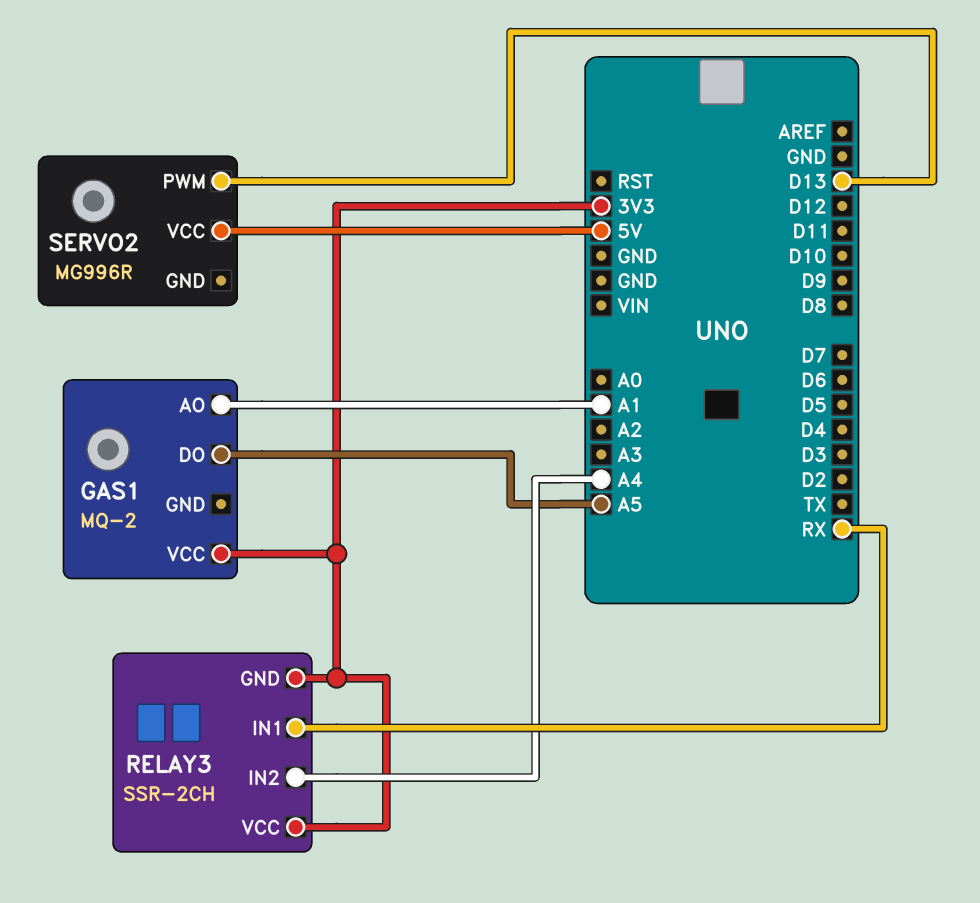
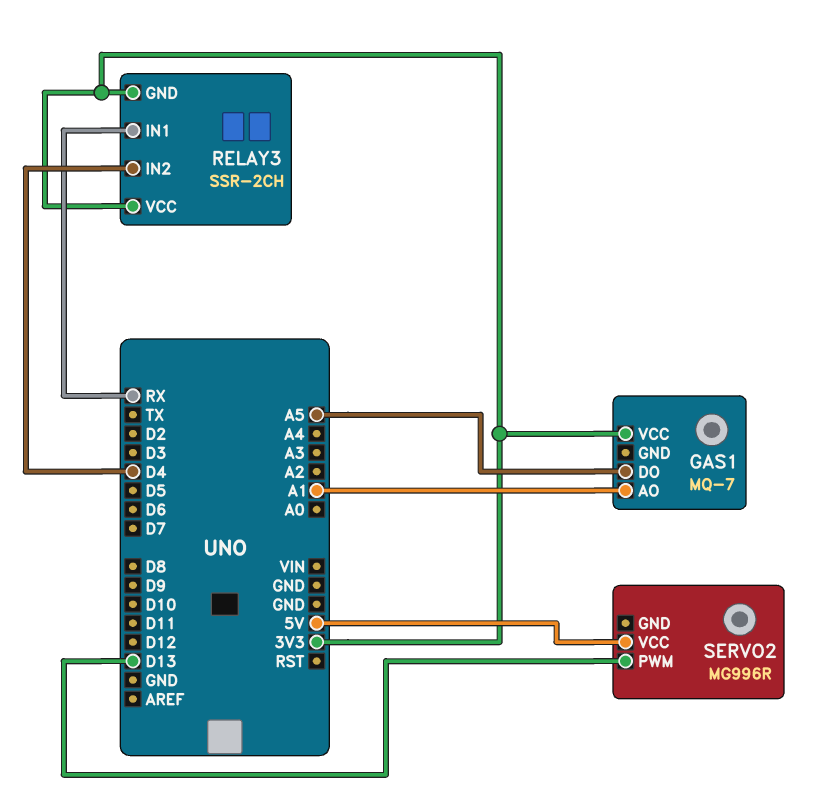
GAS1: MQ-2 -> MQ-7
RELAY3 pin IN2: A4 -> D4

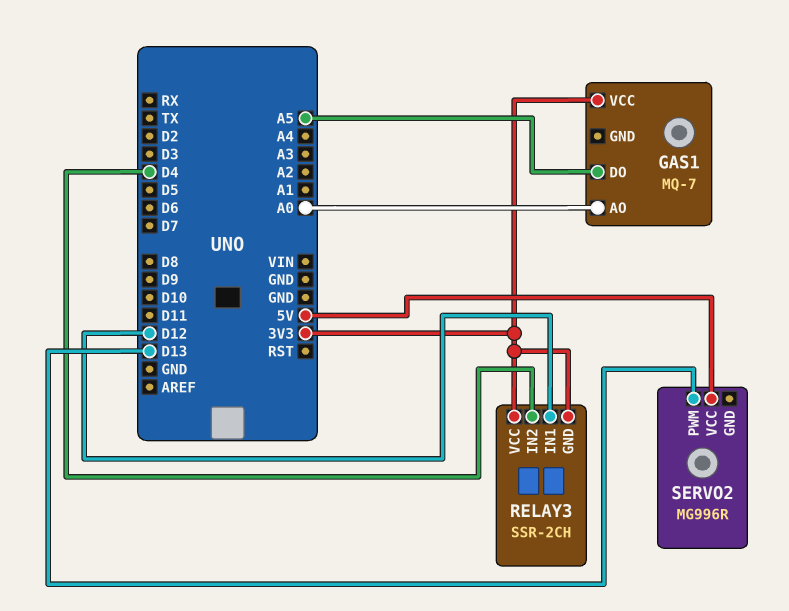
GAS1 pin AO: A1 -> A0
RELAY3 pin IN1: RX -> D12

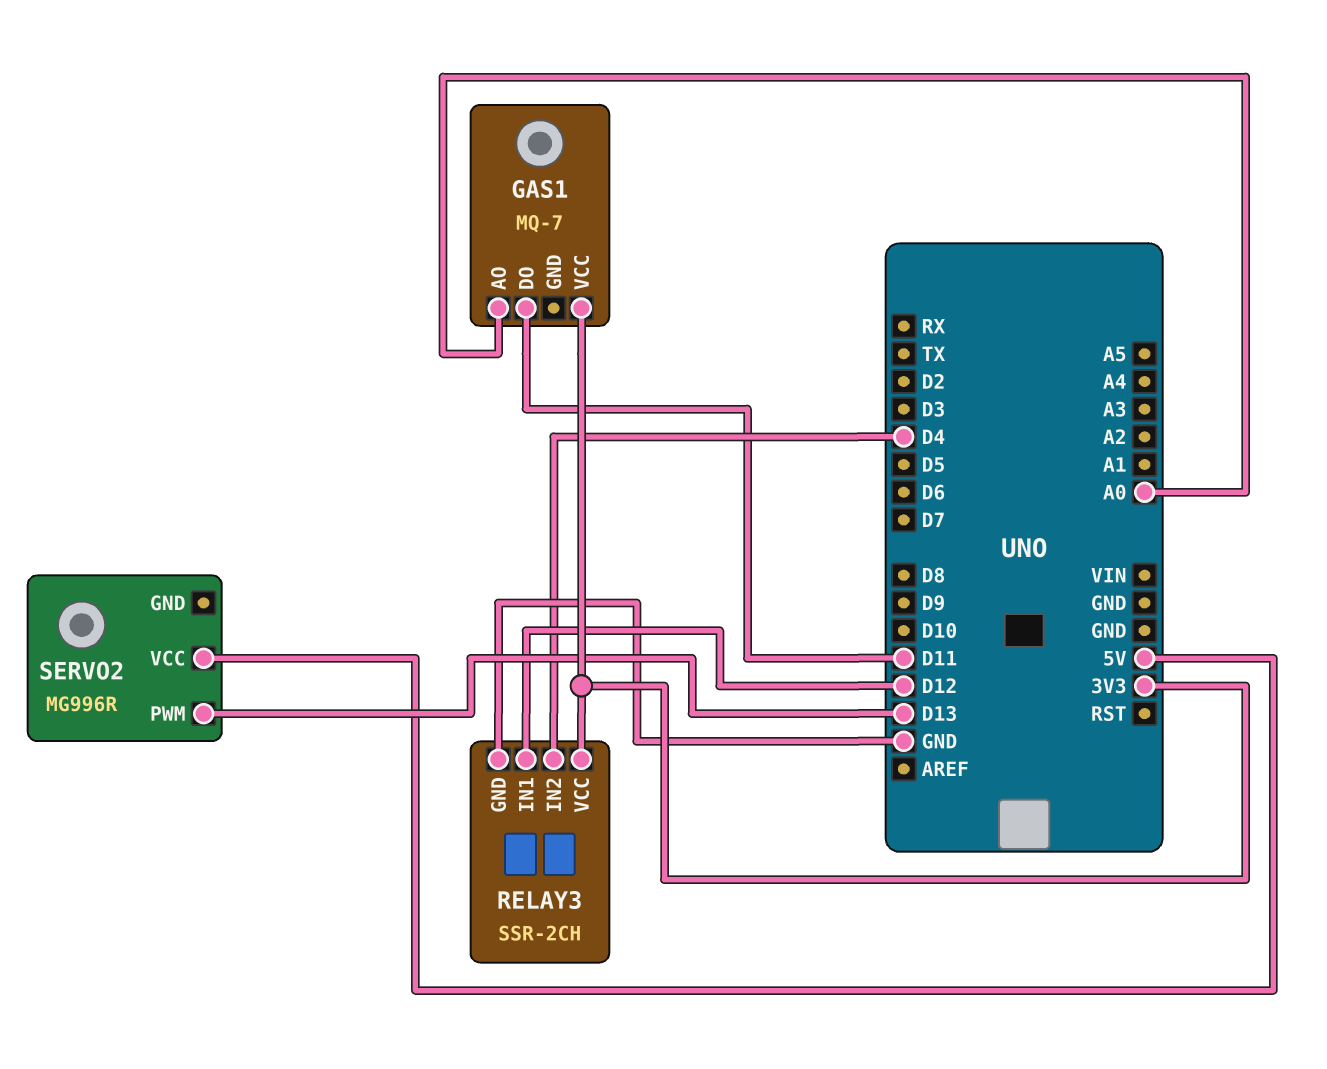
GAS1 pin DO: A5 -> D11
RELAY3 pin GND: 3V3 -> GND

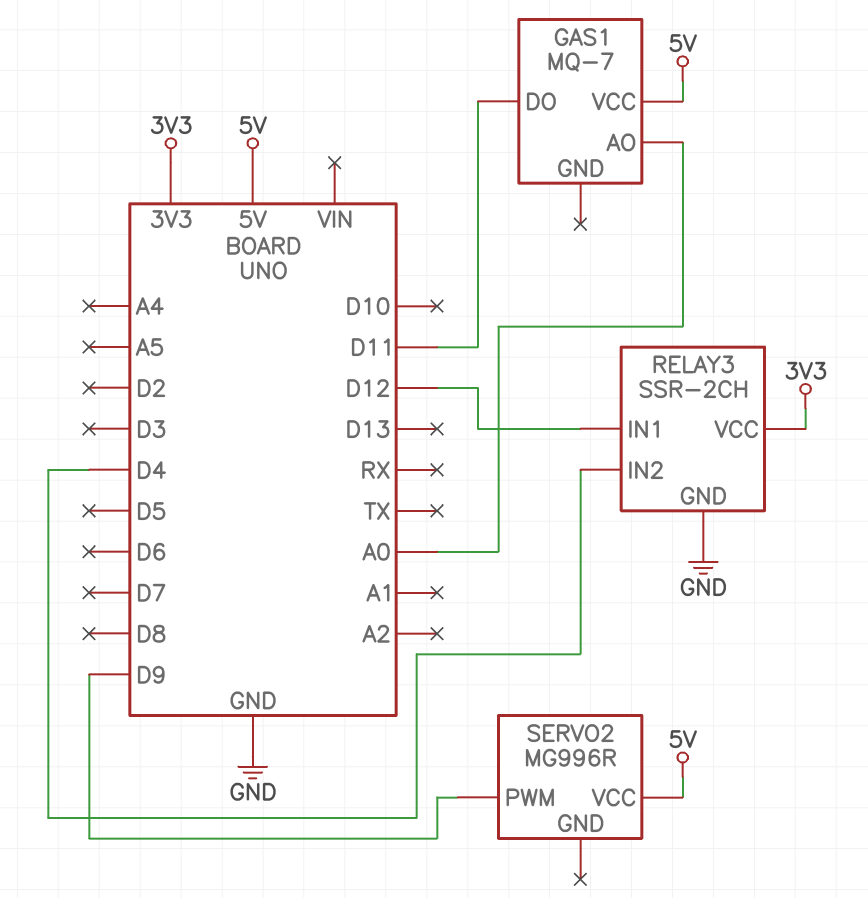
GAS1 pin VCC: 3V3 -> 5V
SERVO2 pin PWM: D13 -> D9

